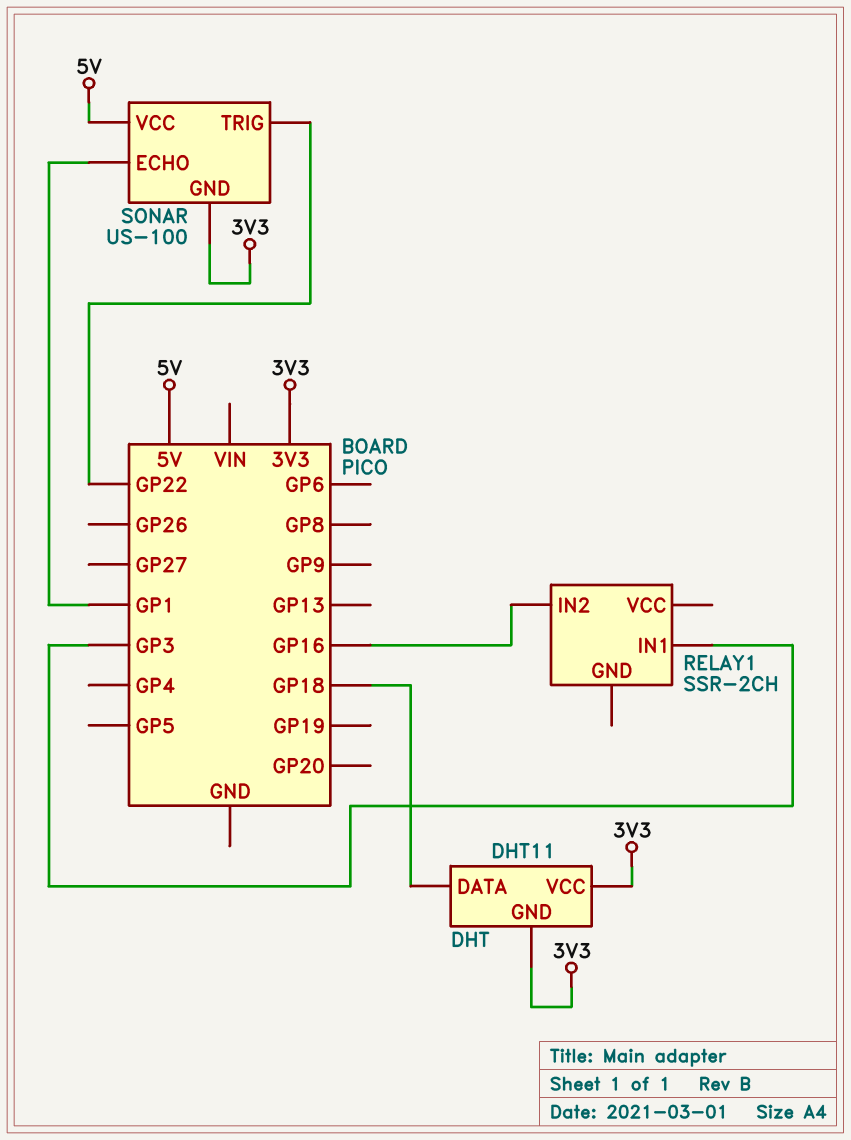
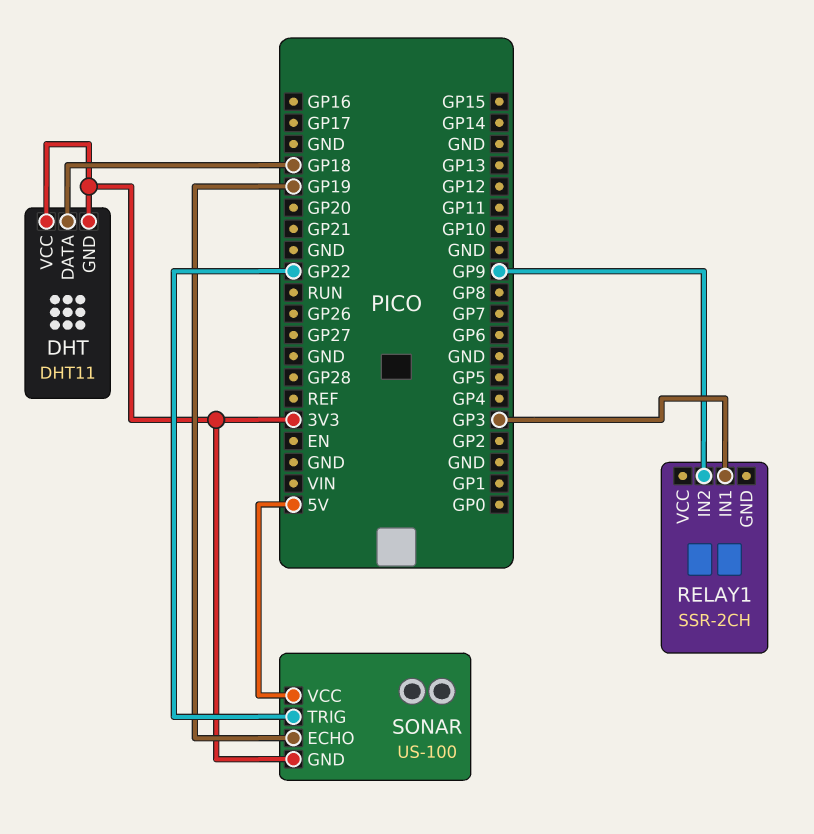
RELAY1 pin IN2: GP16 -> GP9
SONAR pin ECHO: GP1 -> GP19

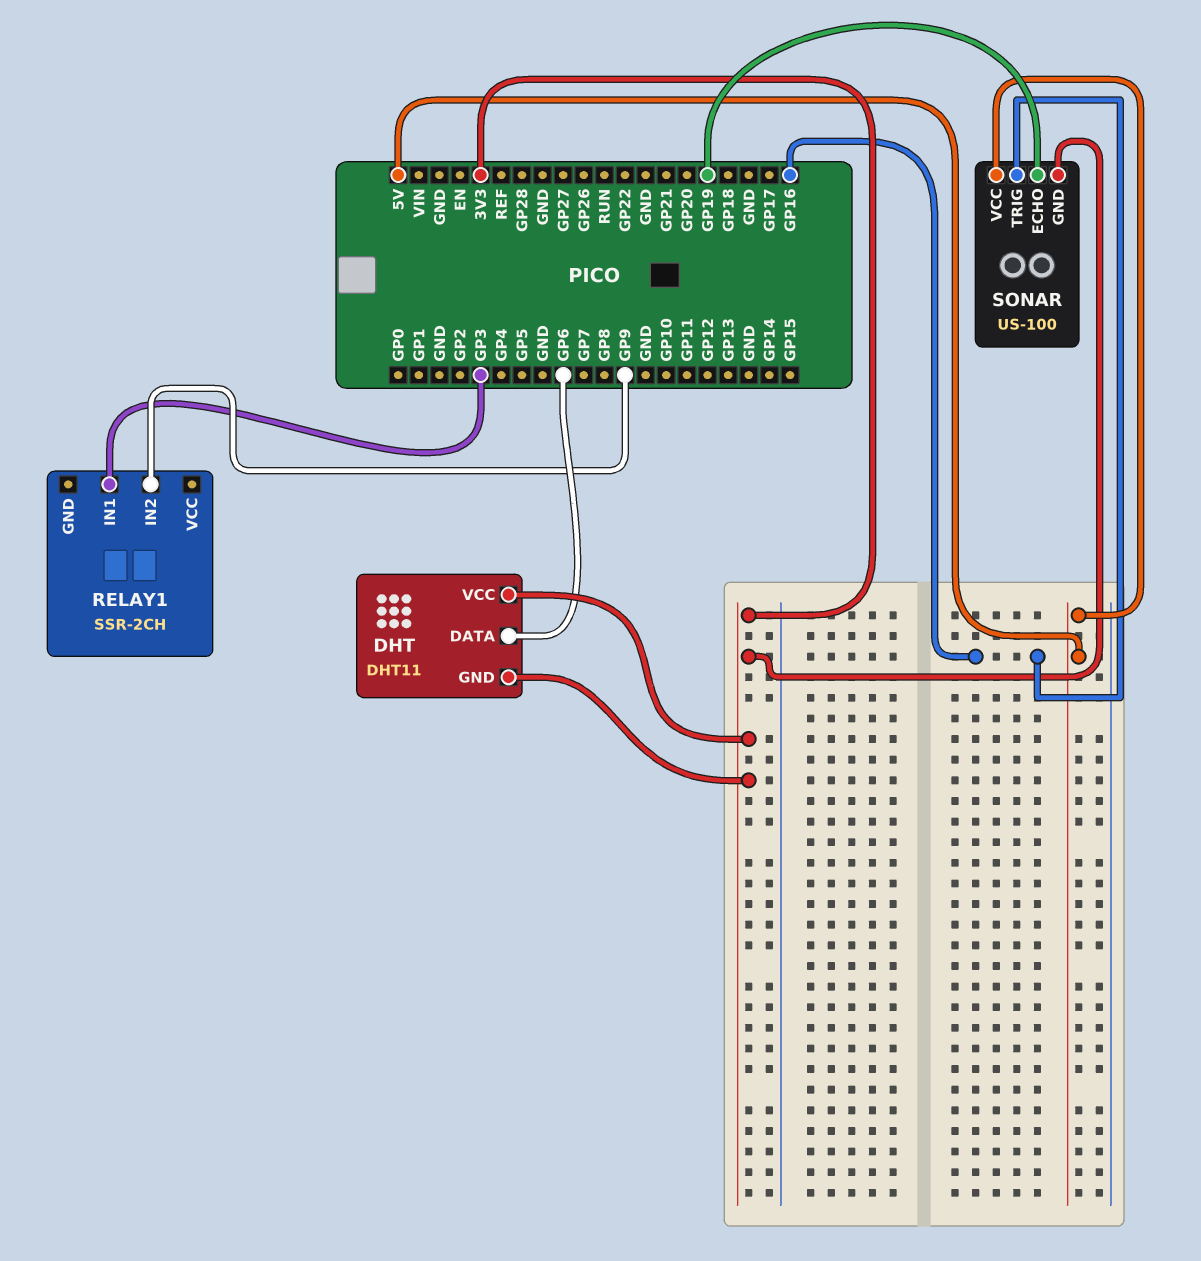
DHT pin DATA: GP18 -> GP6
SONAR pin TRIG: GP22 -> GP16

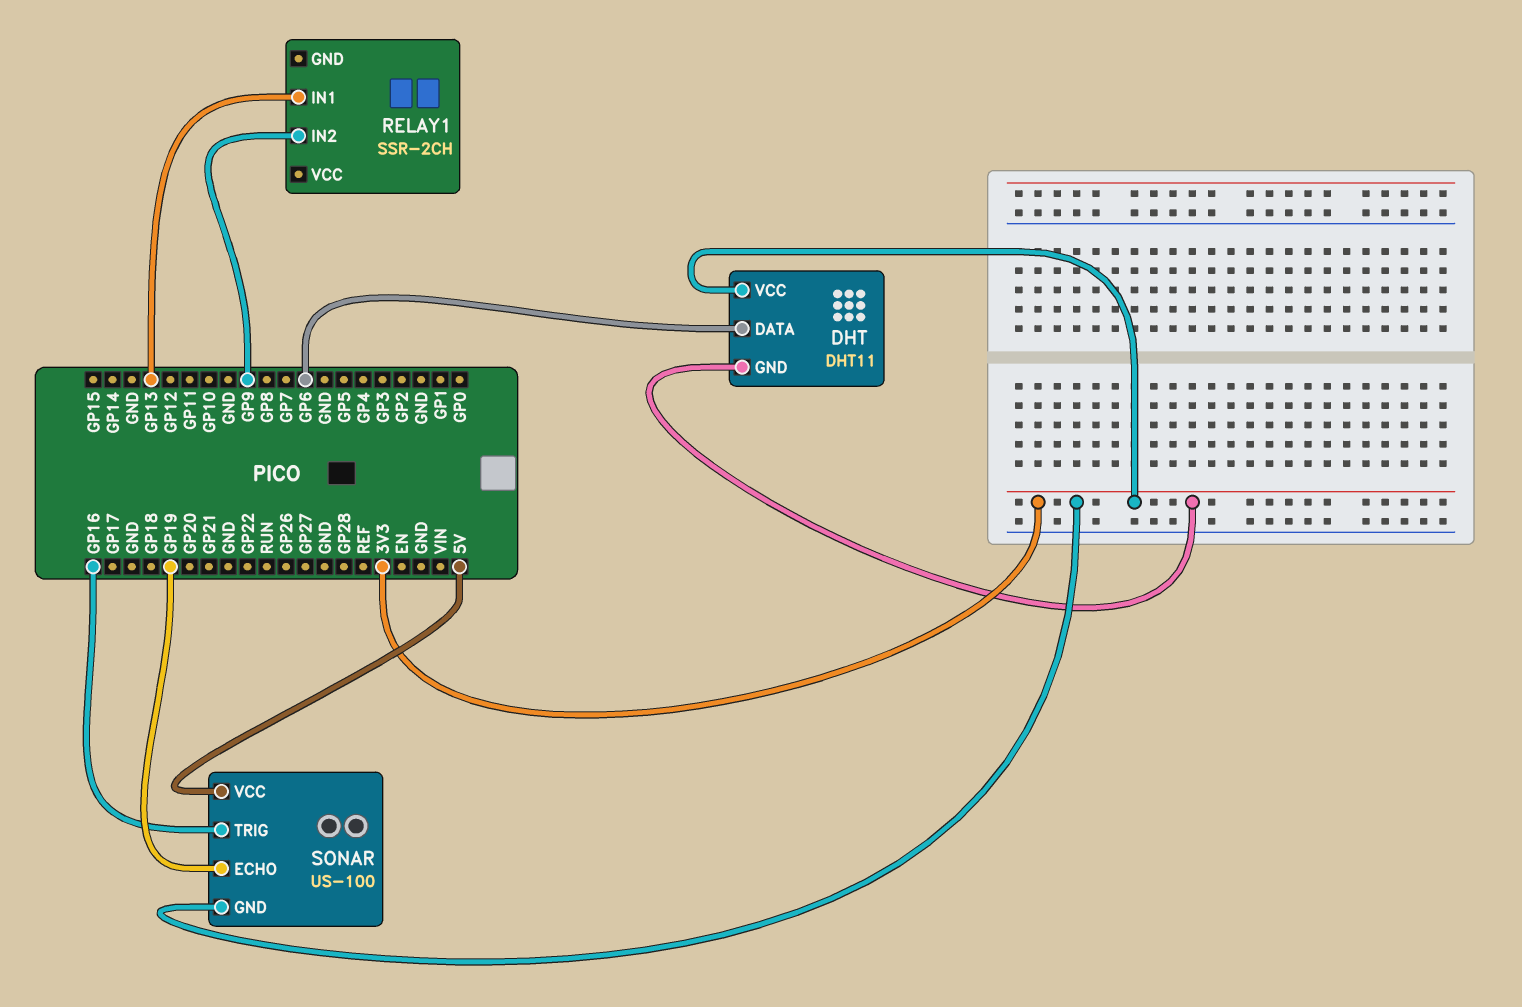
RELAY1 pin IN1: GP3 -> GP13

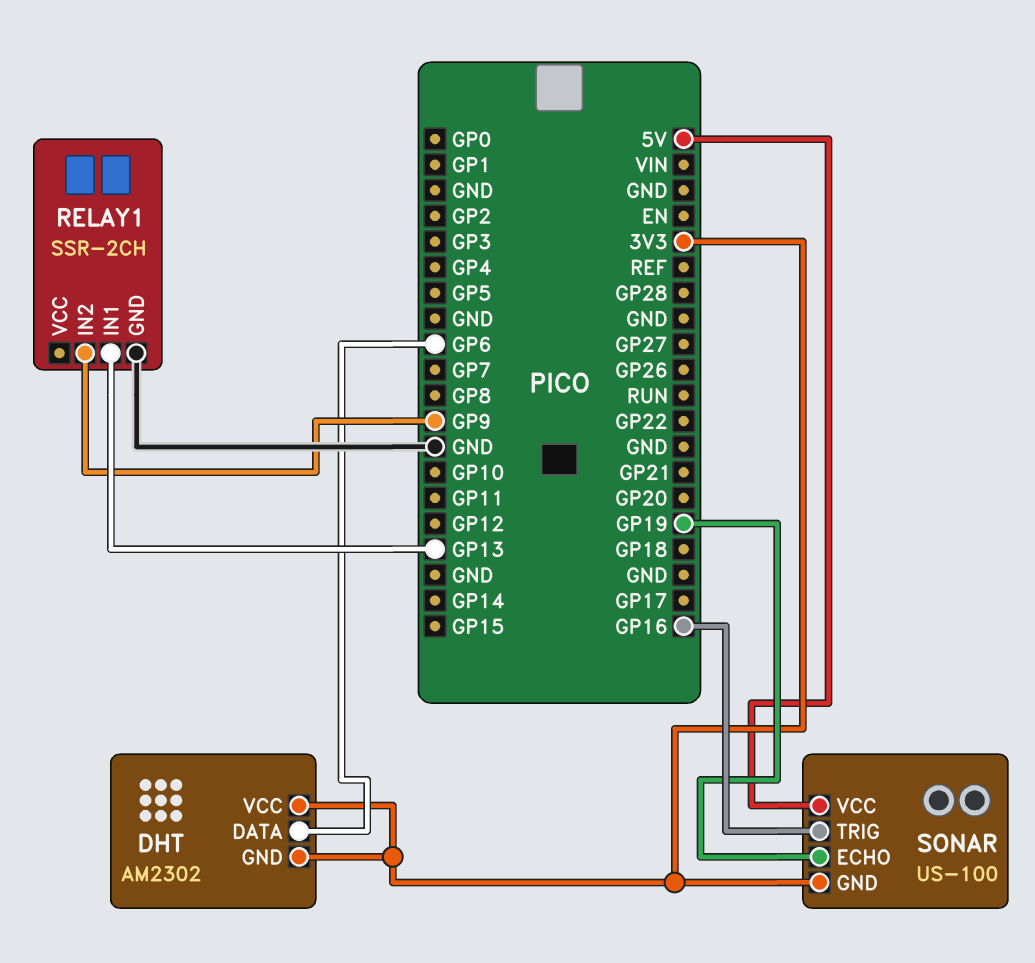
DHT: DHT11 -> AM2302
RELAY1 pin GND: none -> GND

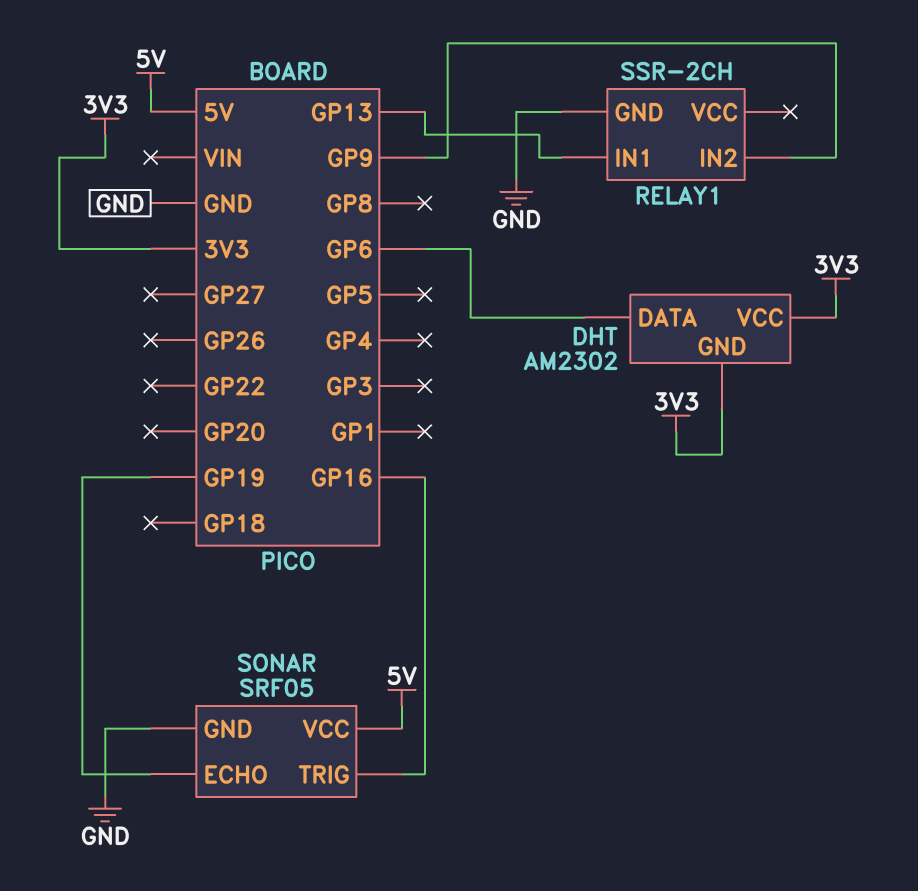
SONAR: US-100 -> SRF05
SONAR pin GND: 3V3 -> GND

